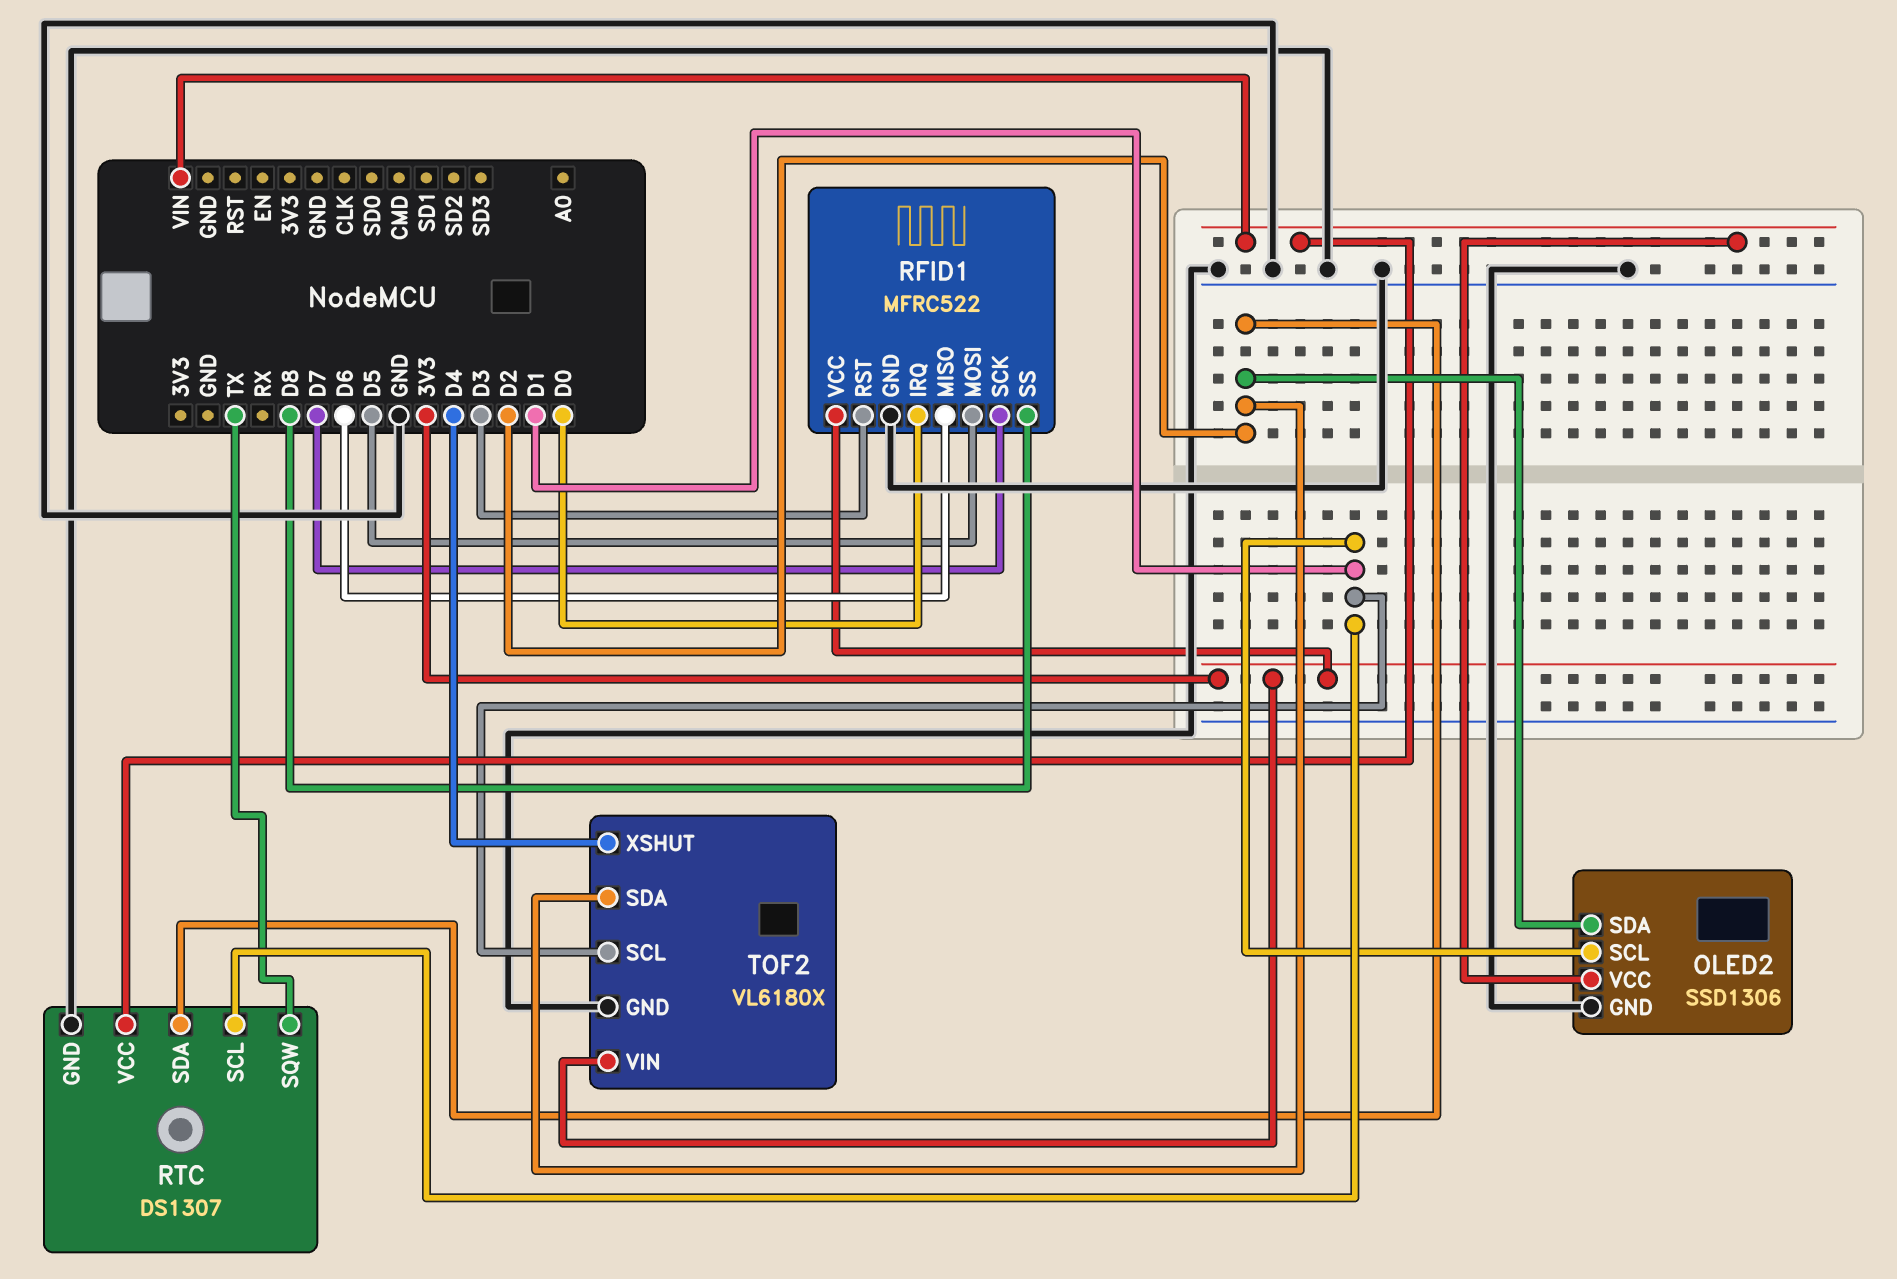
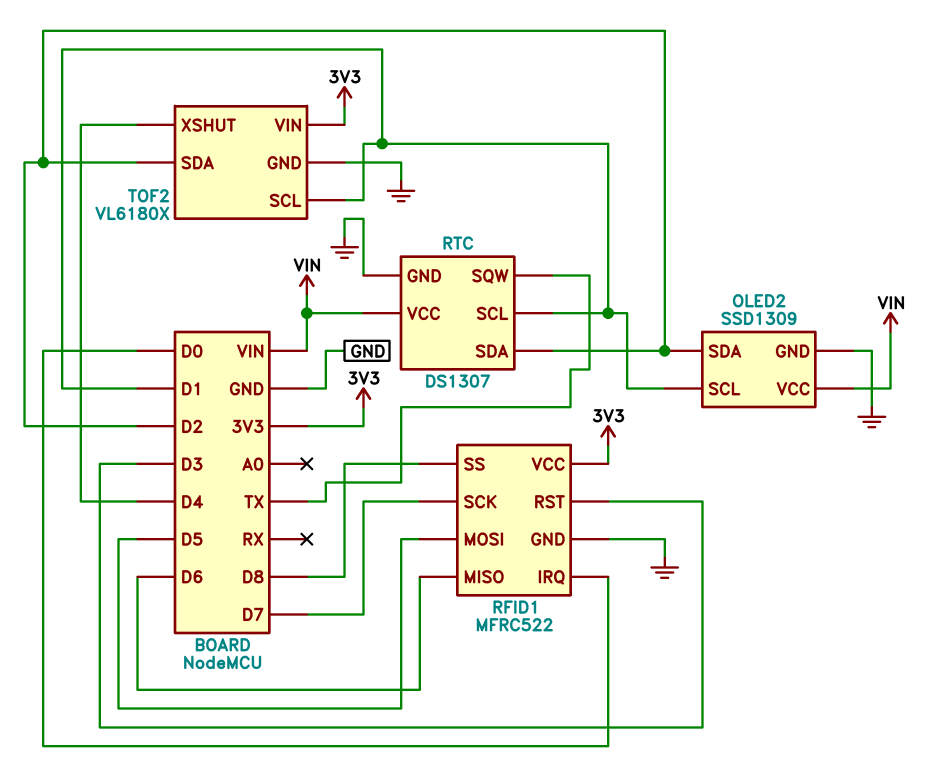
OLED2: SSD1306 -> SSD1309

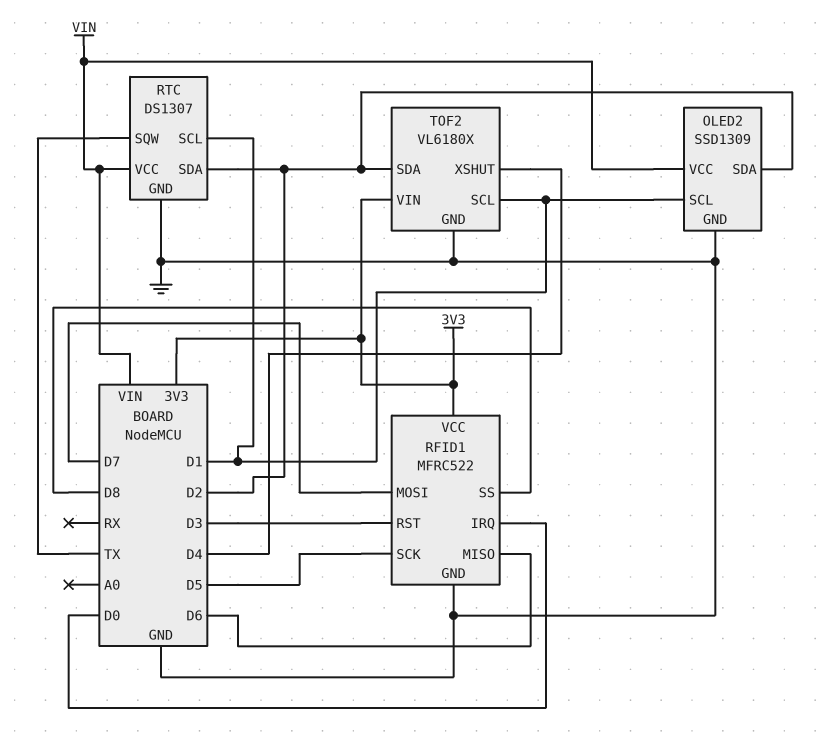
RFID1 pin MOSI: D5 -> D7
RFID1 pin SCK: D7 -> D5

